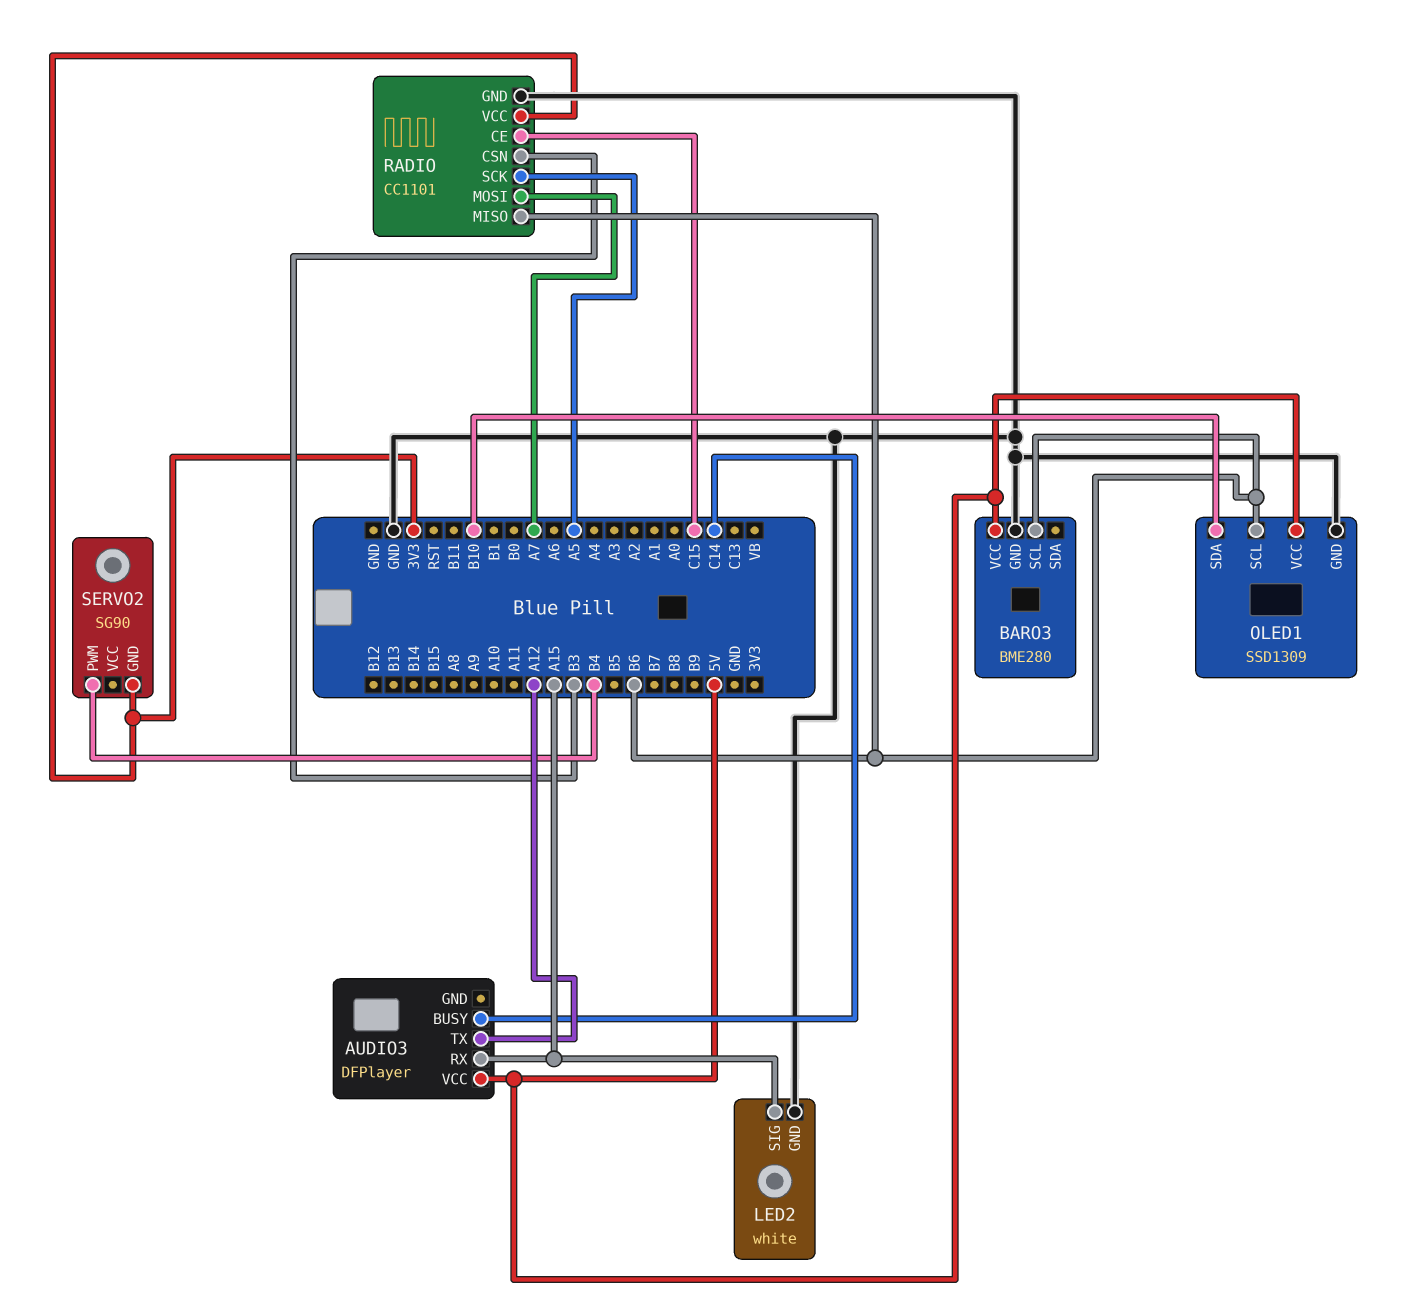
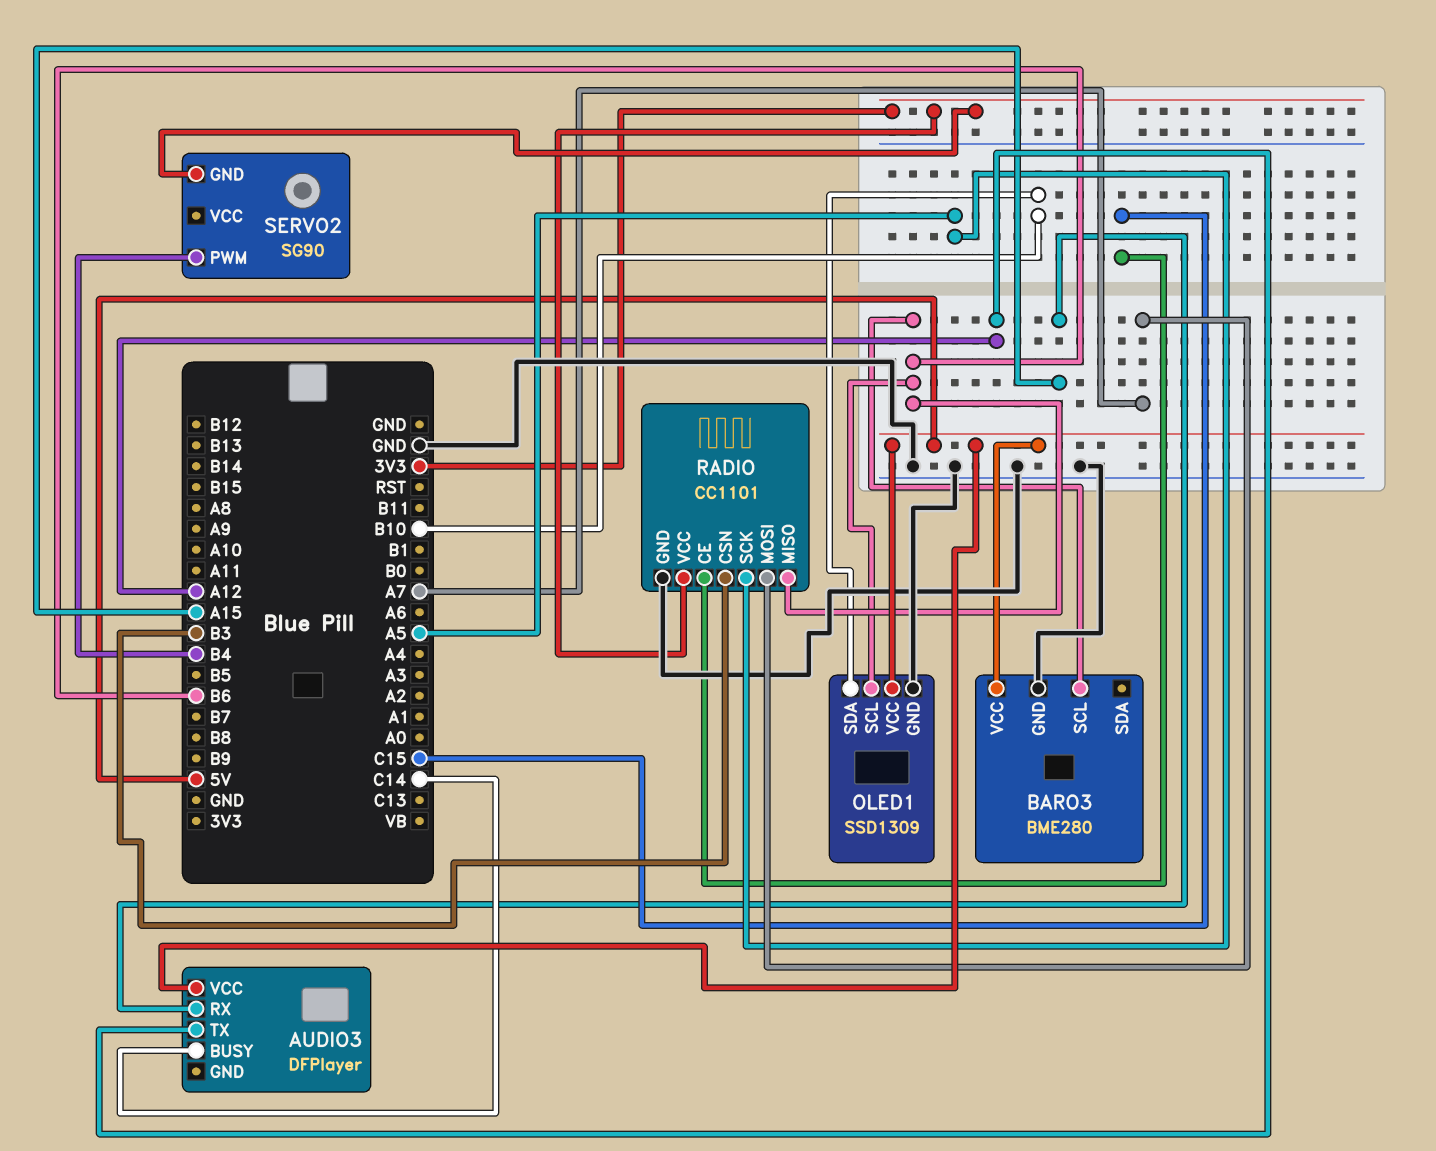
LED2: white -> none
LED2 pin GND: GND -> none
LED2 pin SIG: A15 -> none

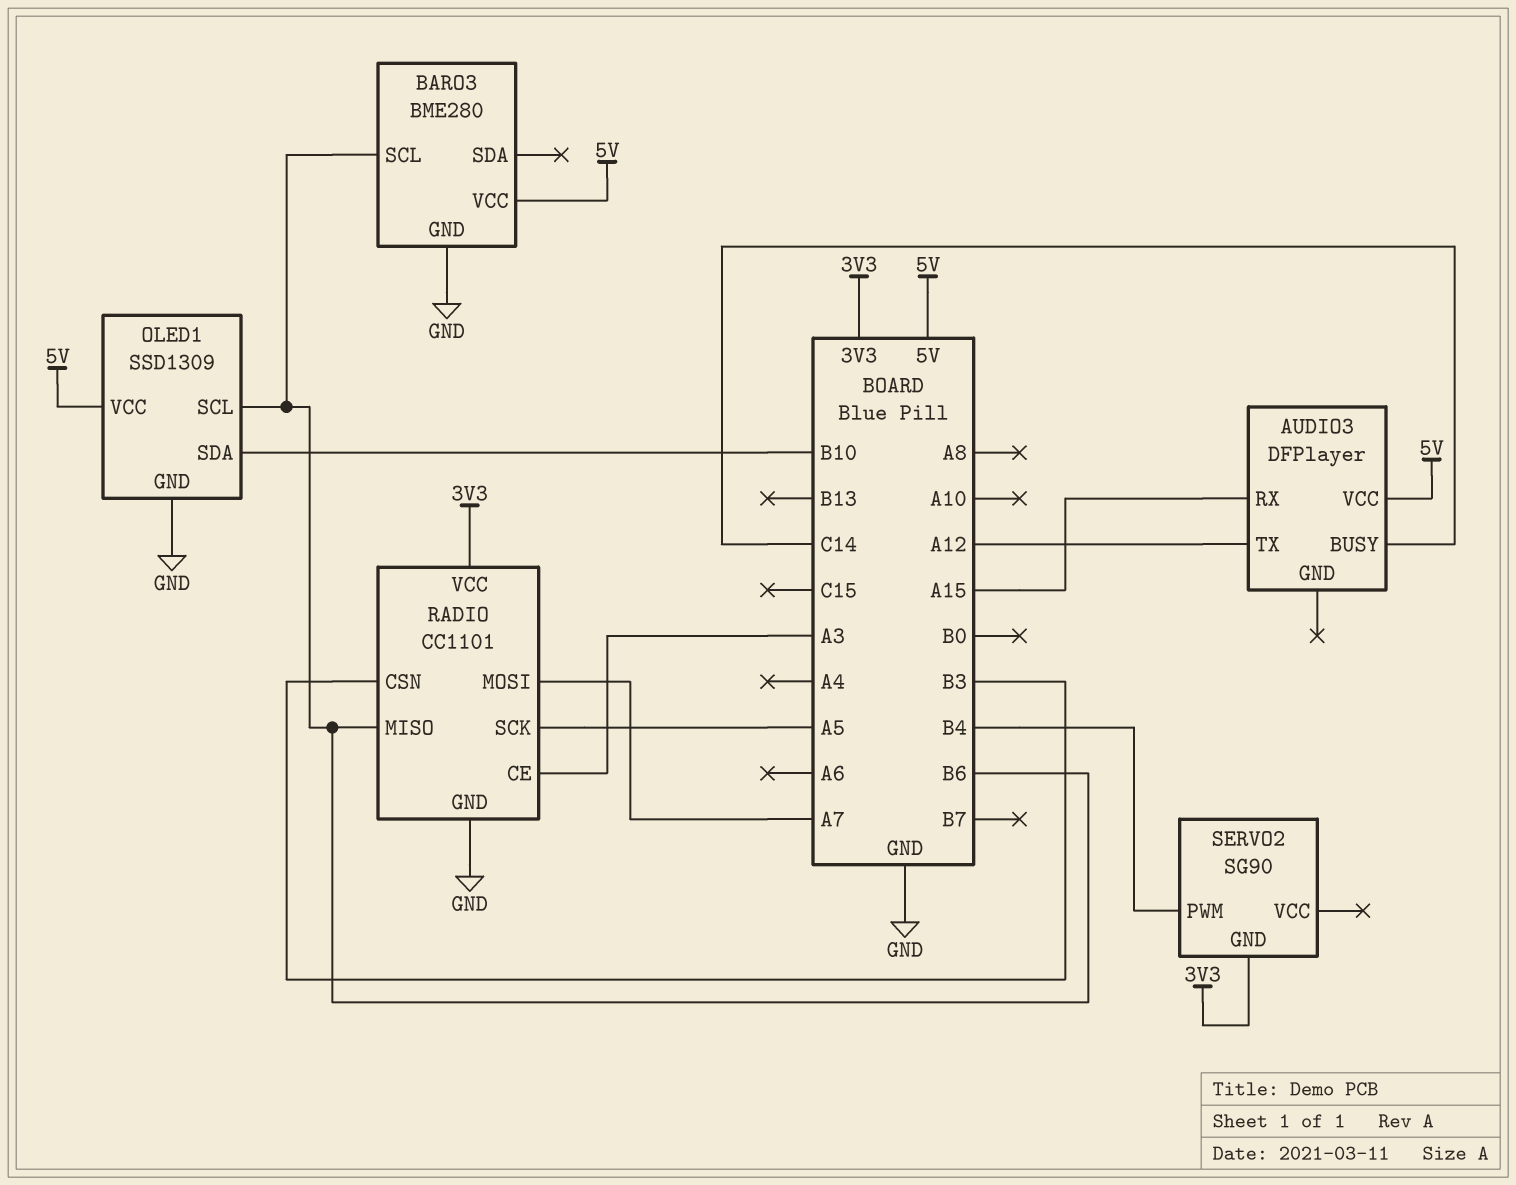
RADIO pin CE: C15 -> A3

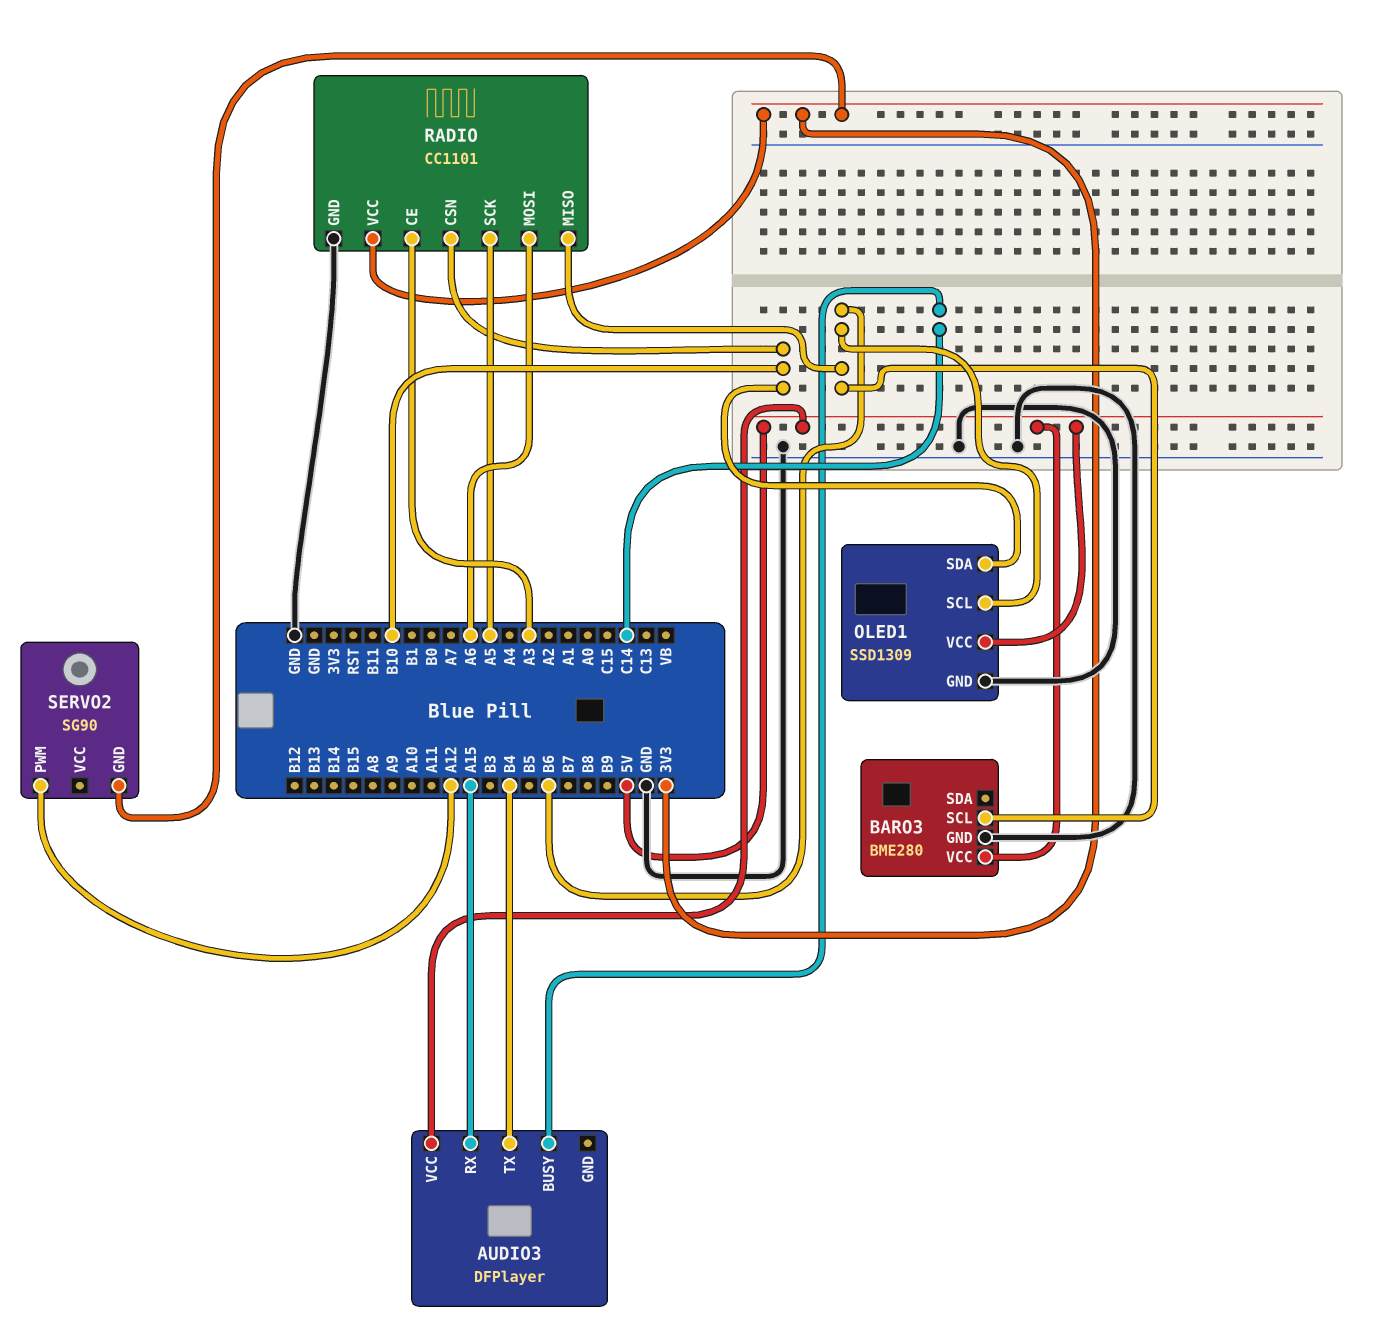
AUDIO3 pin TX: A12 -> B4
RADIO pin CSN: B3 -> B10
RADIO pin MOSI: A7 -> A6
SERVO2 pin PWM: B4 -> A12

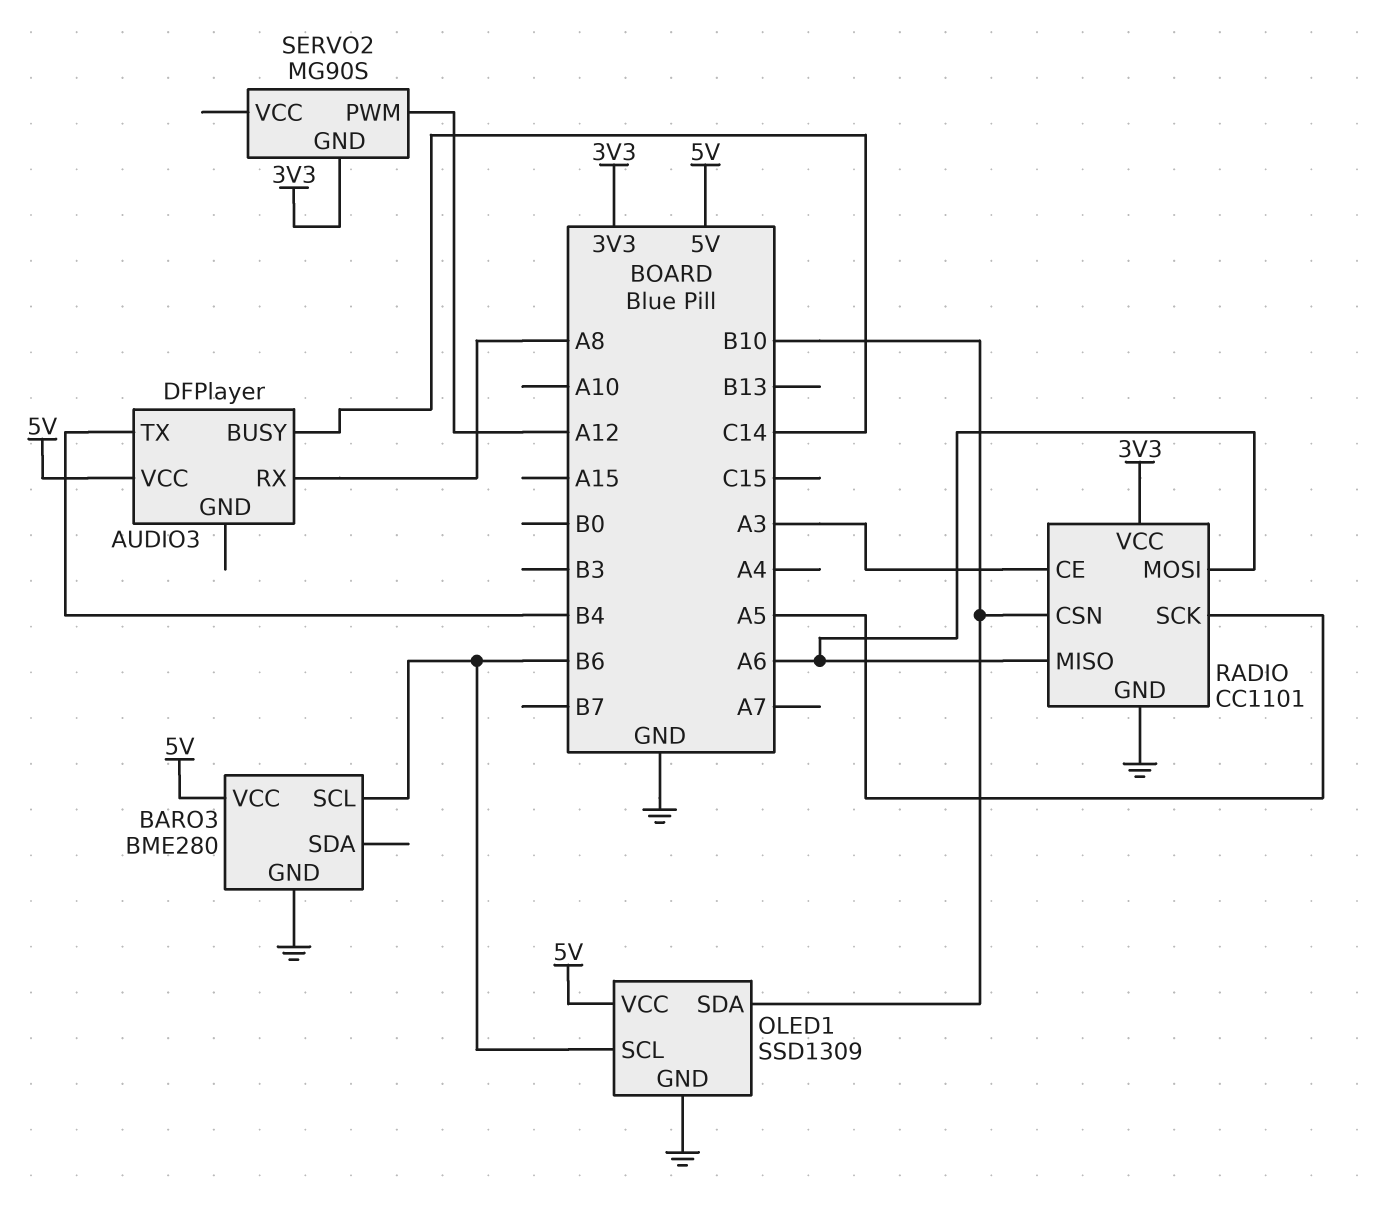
AUDIO3 pin RX: A15 -> A8
RADIO pin MISO: B6 -> A6
SERVO2: SG90 -> MG90S

